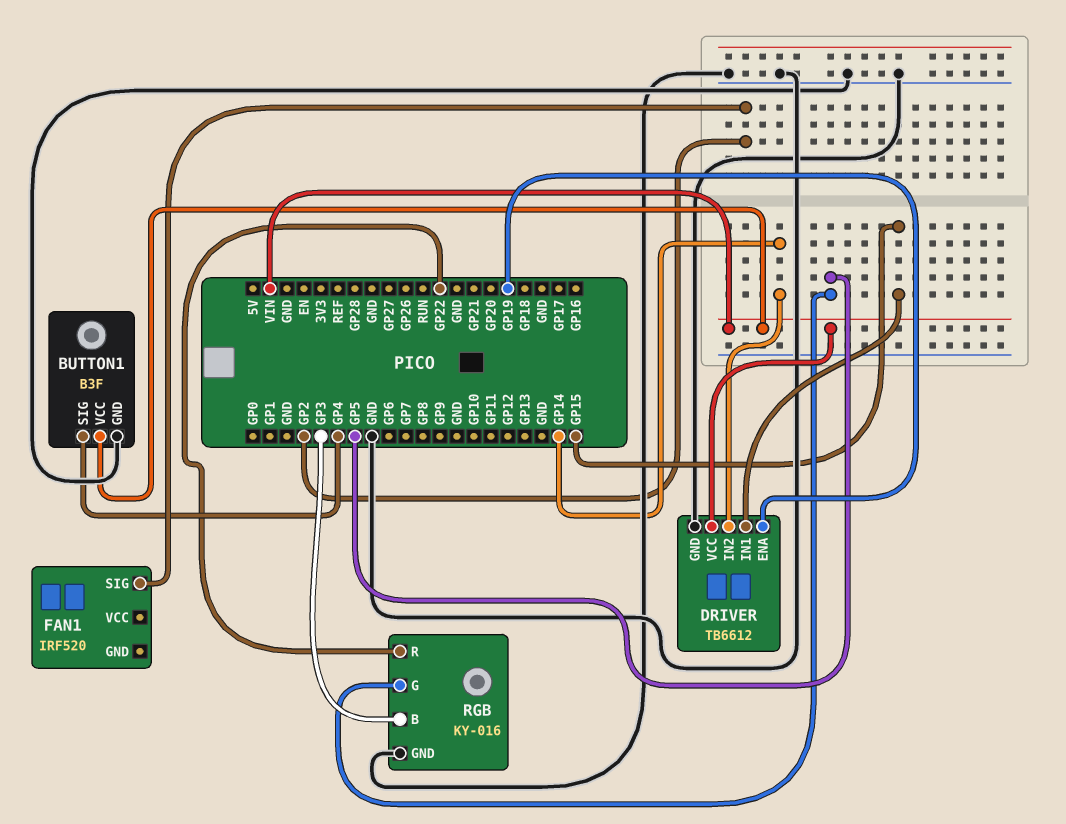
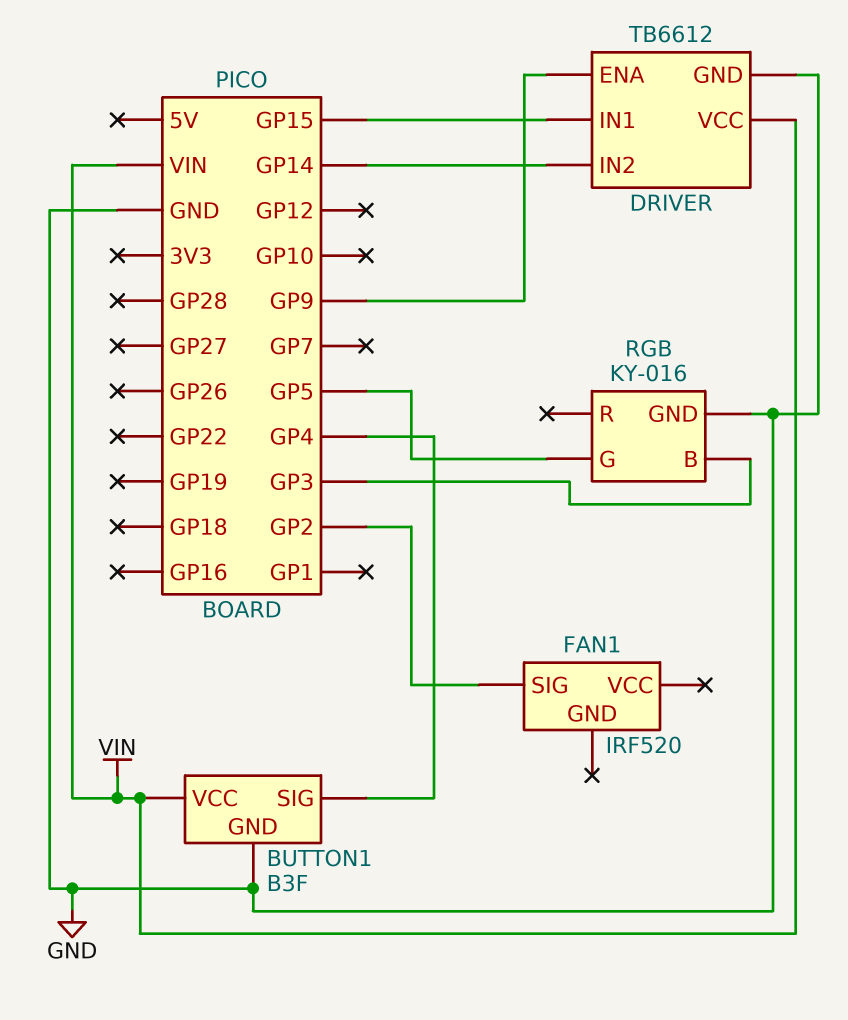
DRIVER pin ENA: GP19 -> GP9
RGB pin R: GP22 -> none

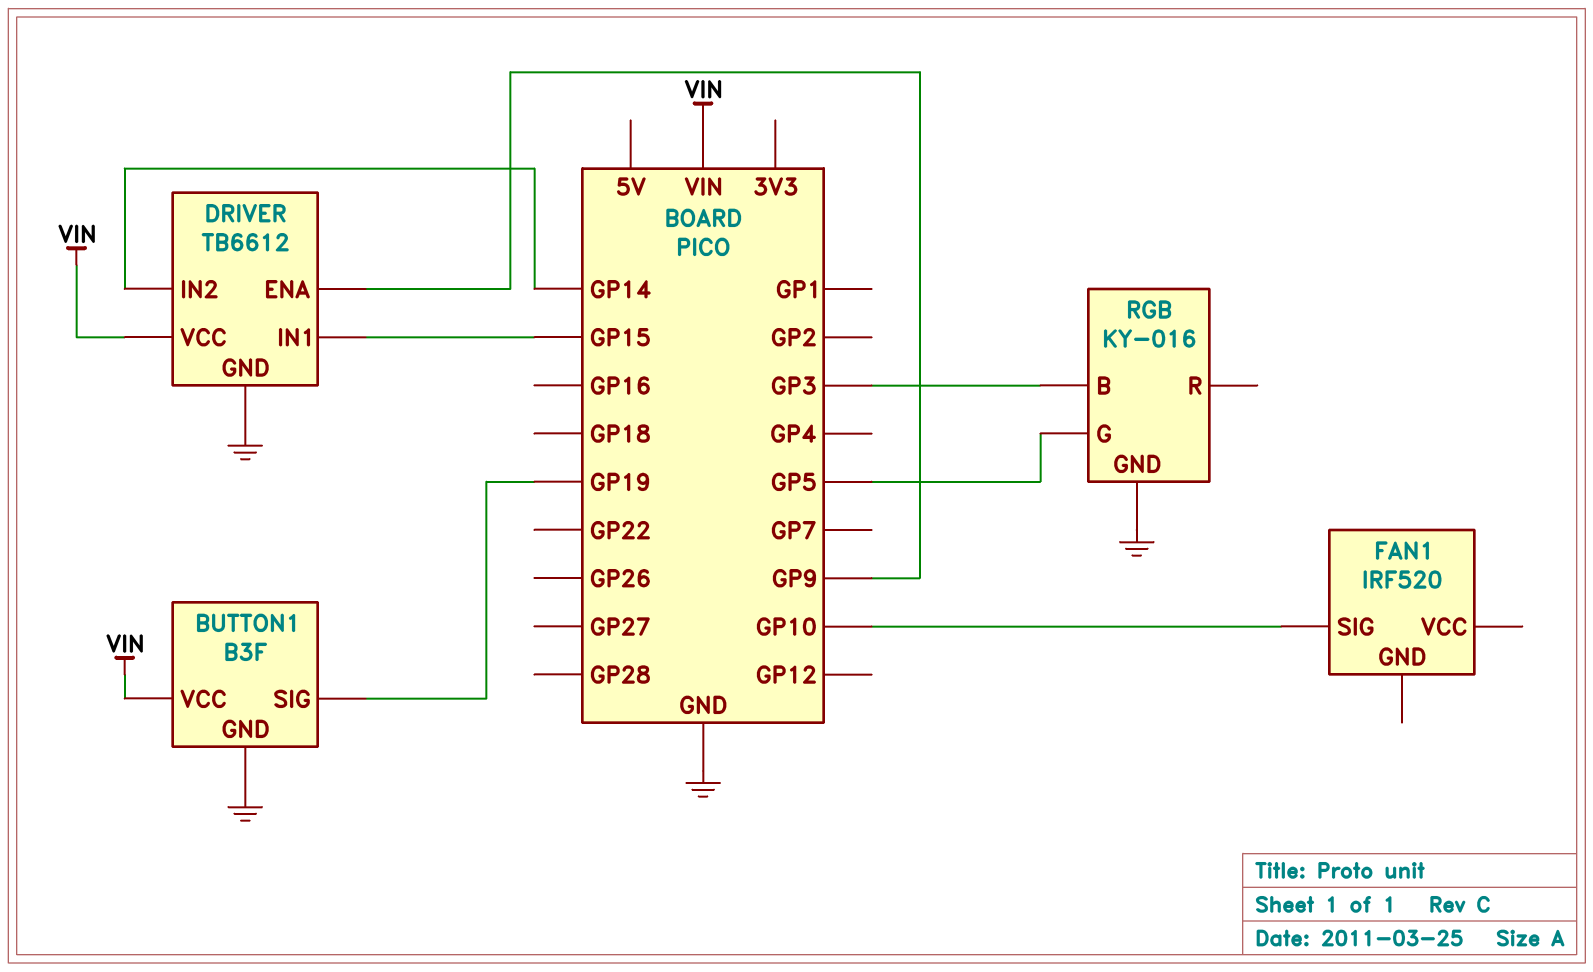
BUTTON1 pin SIG: GP4 -> GP19
FAN1 pin SIG: GP2 -> GP10

